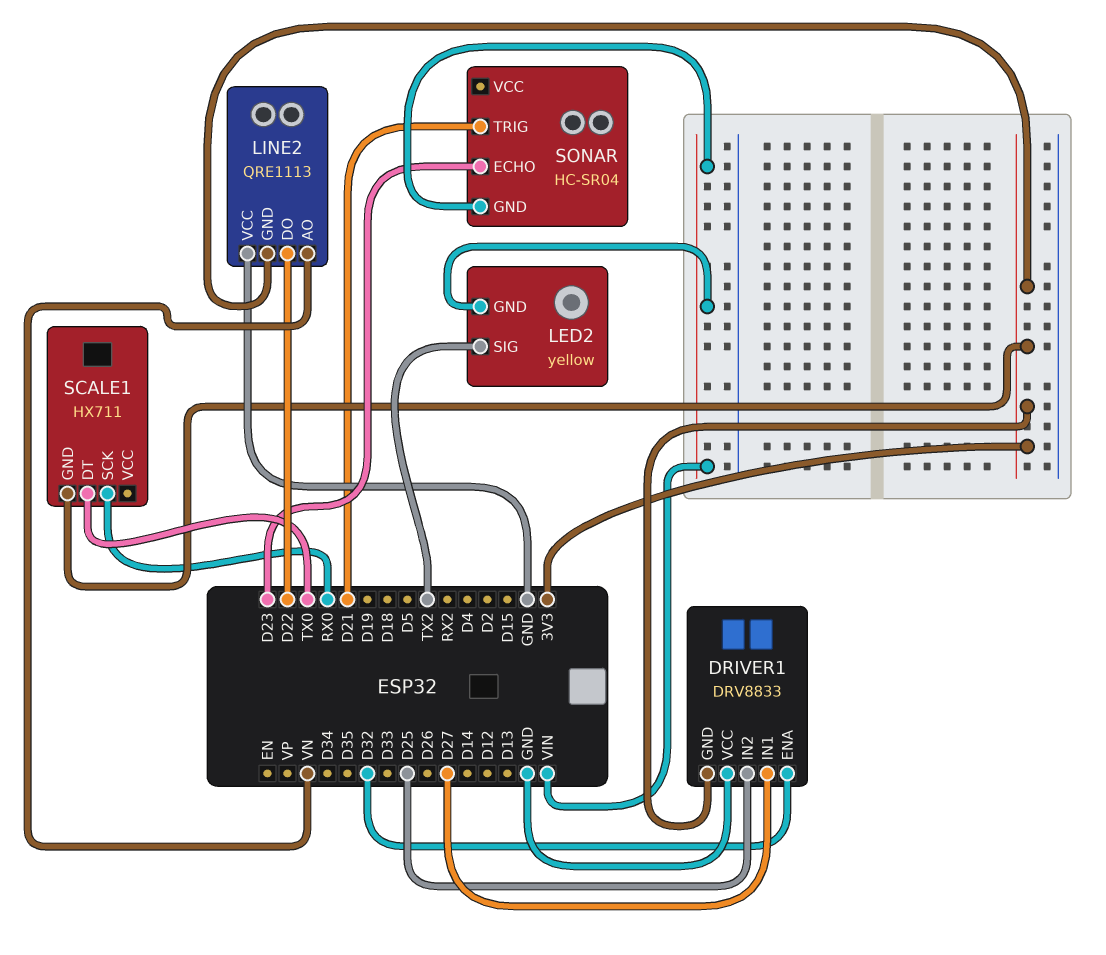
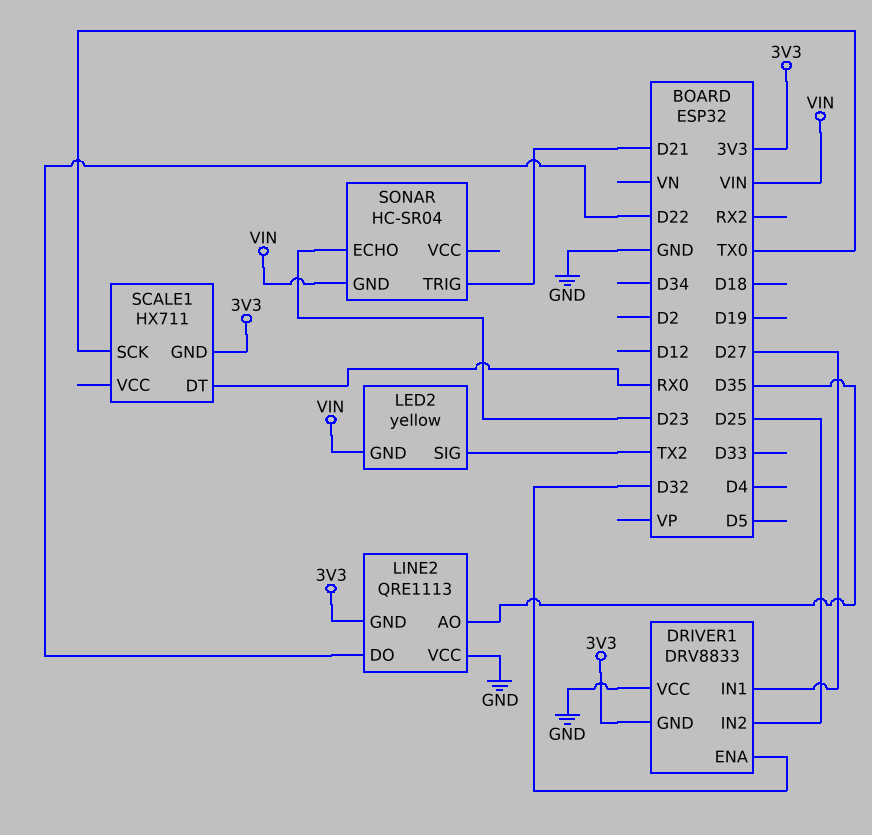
LINE2 pin AO: VN -> D35
SCALE1 pin DT: TX0 -> RX0
SCALE1 pin SCK: RX0 -> TX0

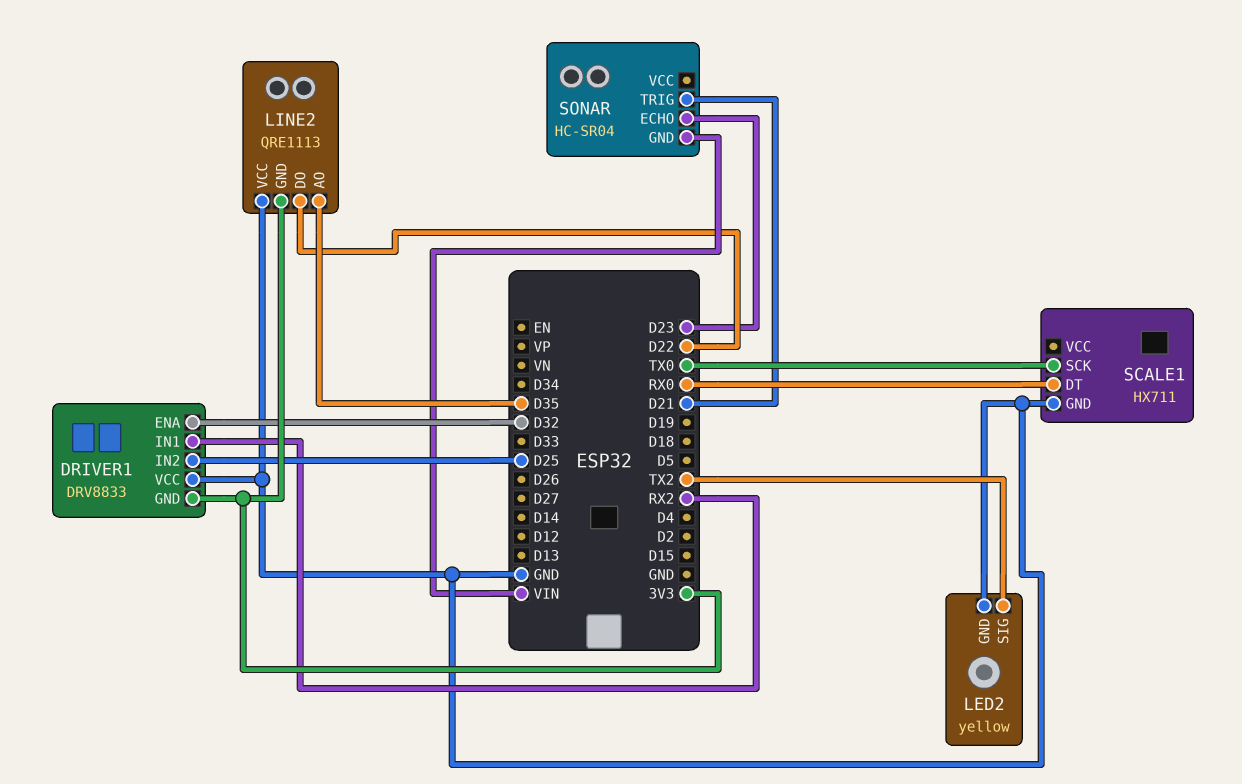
DRIVER1 pin IN1: D27 -> RX2
LED2 pin GND: VIN -> GND
SCALE1 pin GND: 3V3 -> GND

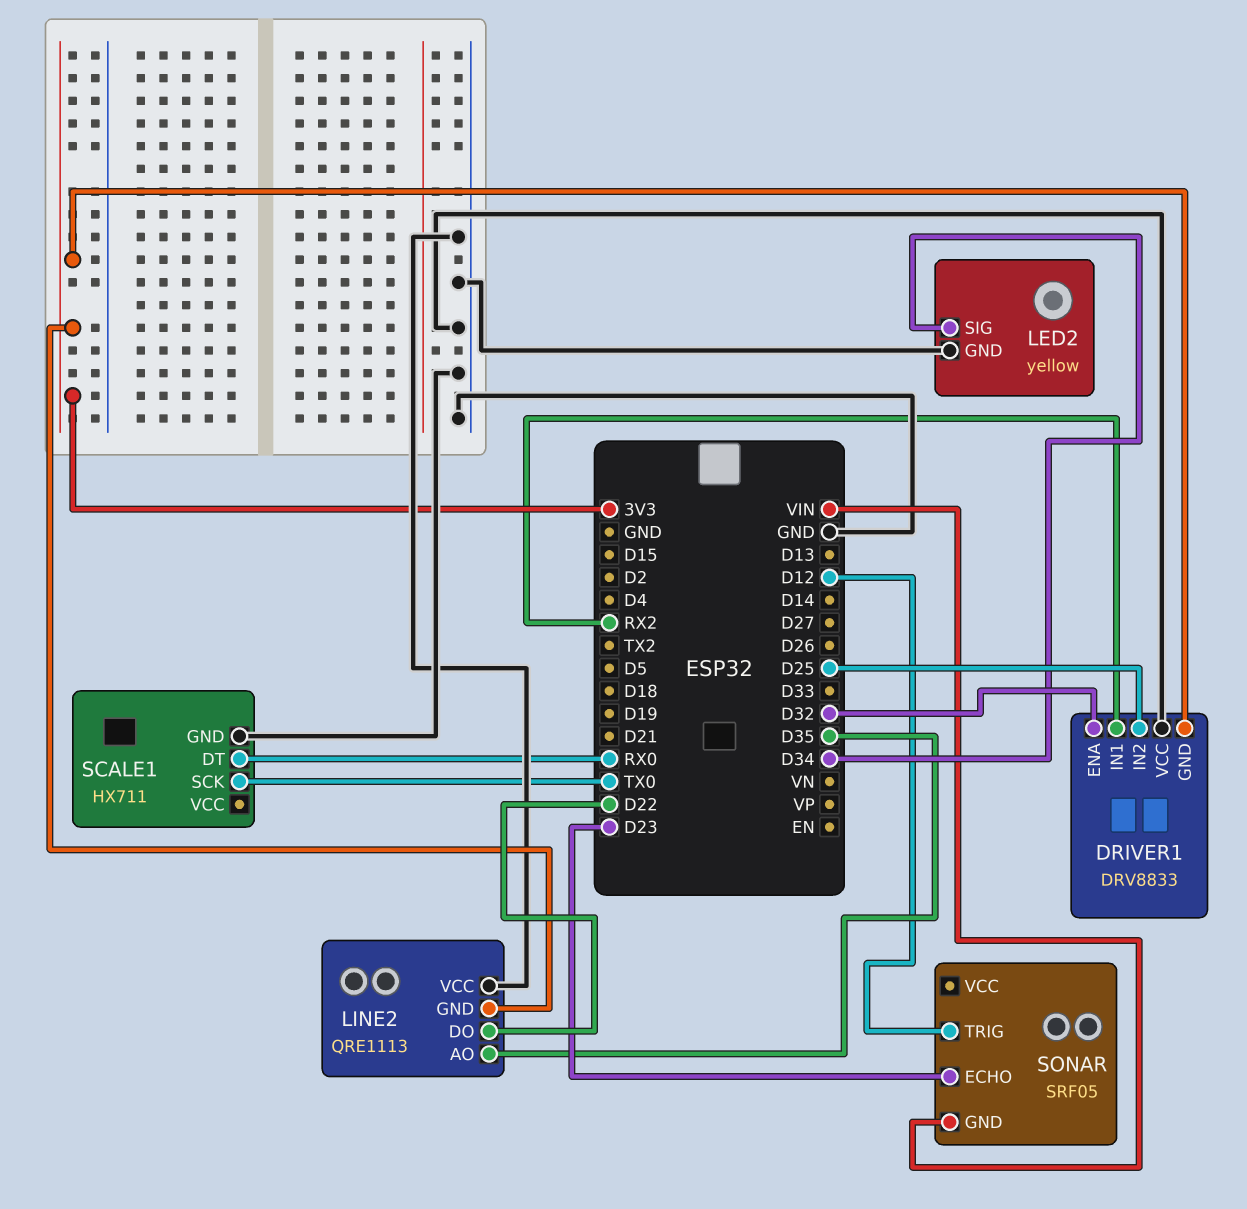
LED2 pin SIG: TX2 -> D34
SONAR: HC-SR04 -> SRF05
SONAR pin TRIG: D21 -> D12

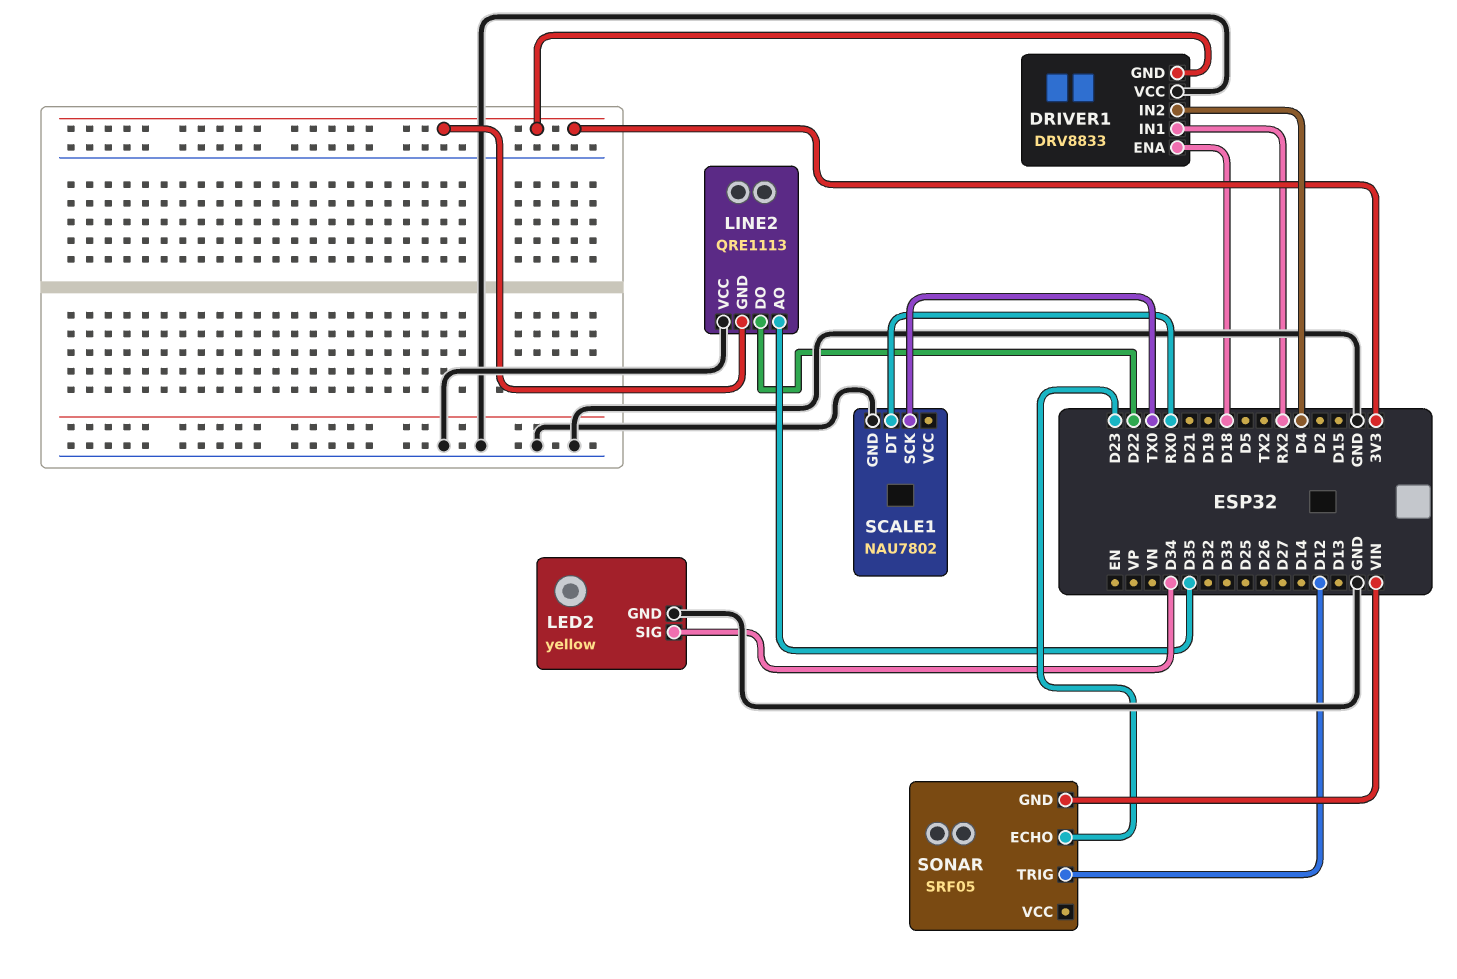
DRIVER1 pin ENA: D32 -> D18
DRIVER1 pin IN2: D25 -> D4
SCALE1: HX711 -> NAU7802

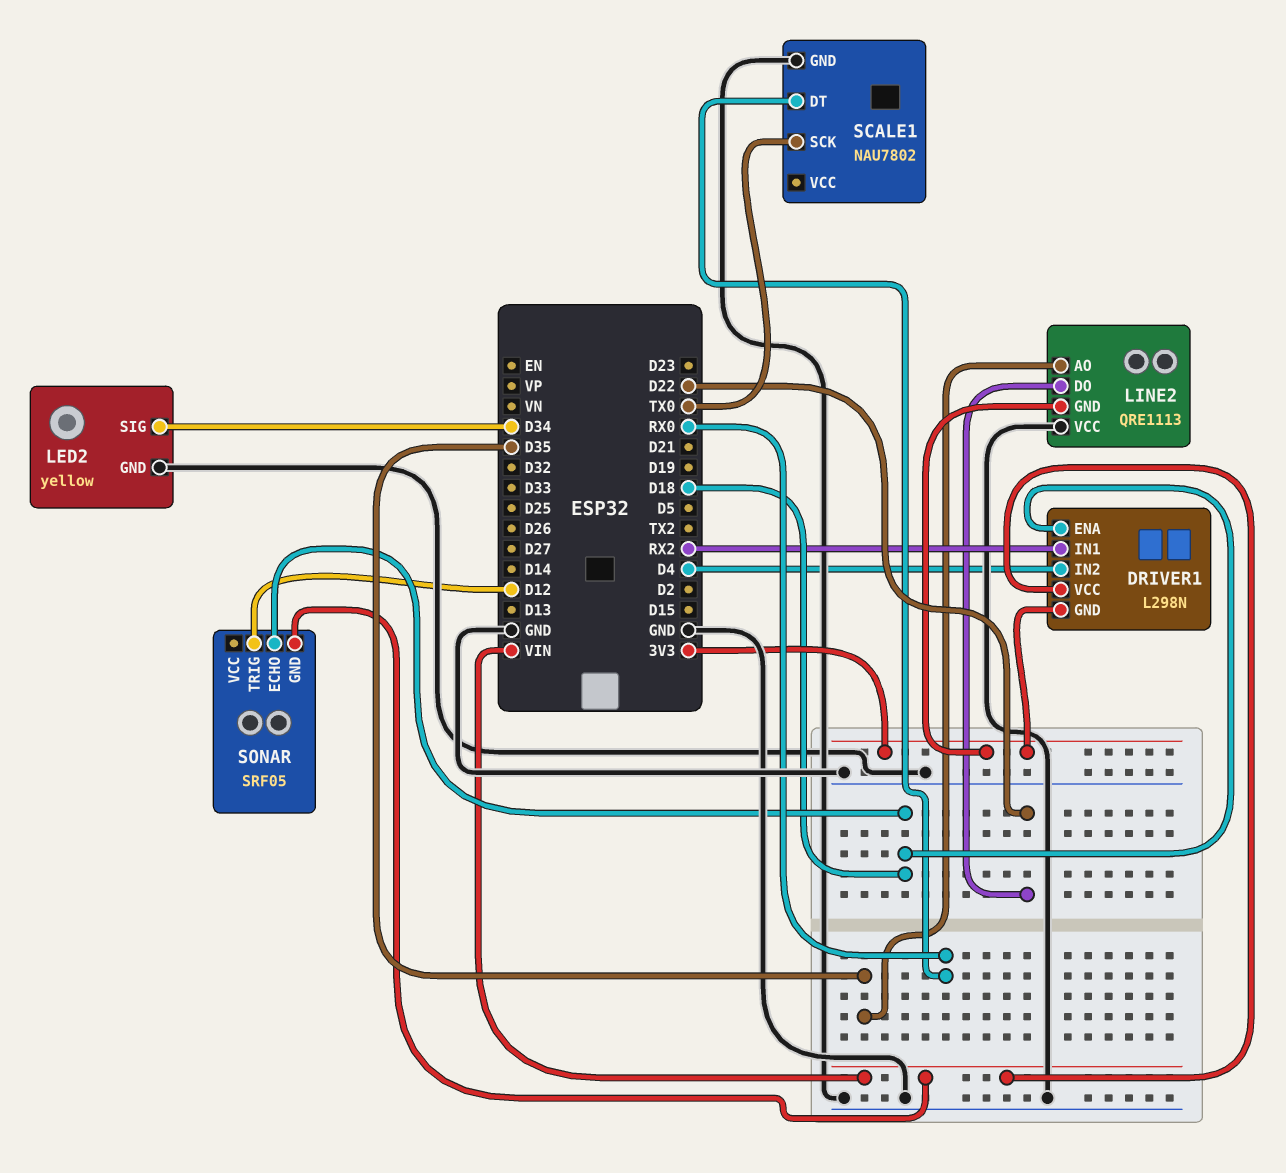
DRIVER1: DRV8833 -> L298N
DRIVER1 pin VCC: GND -> VIN
SONAR pin ECHO: D23 -> D18

